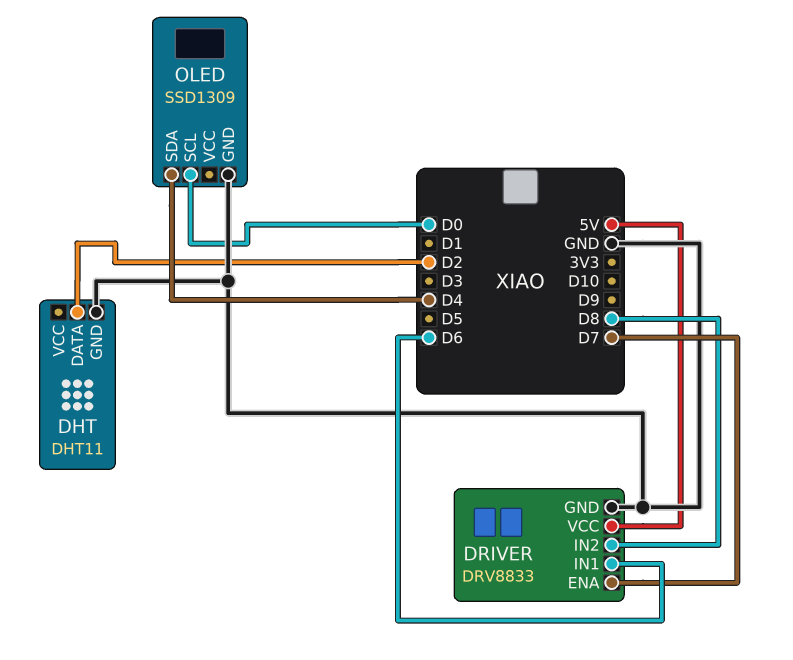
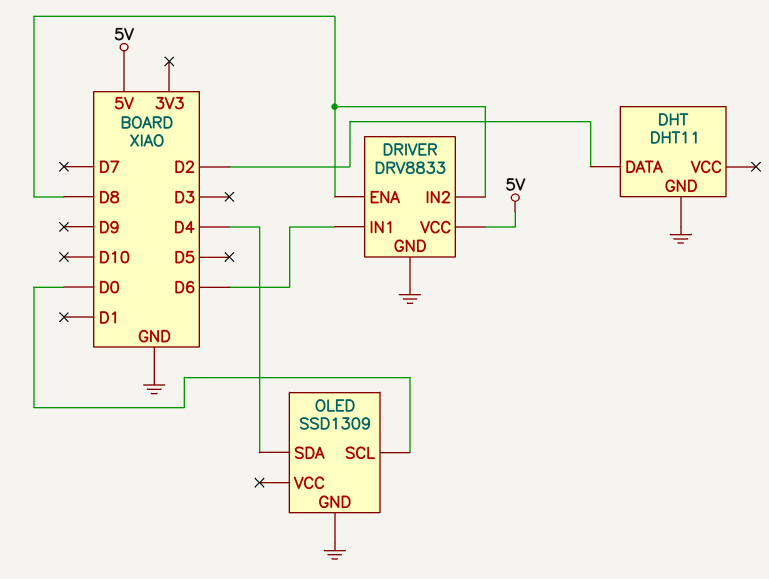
DRIVER pin ENA: D7 -> D8

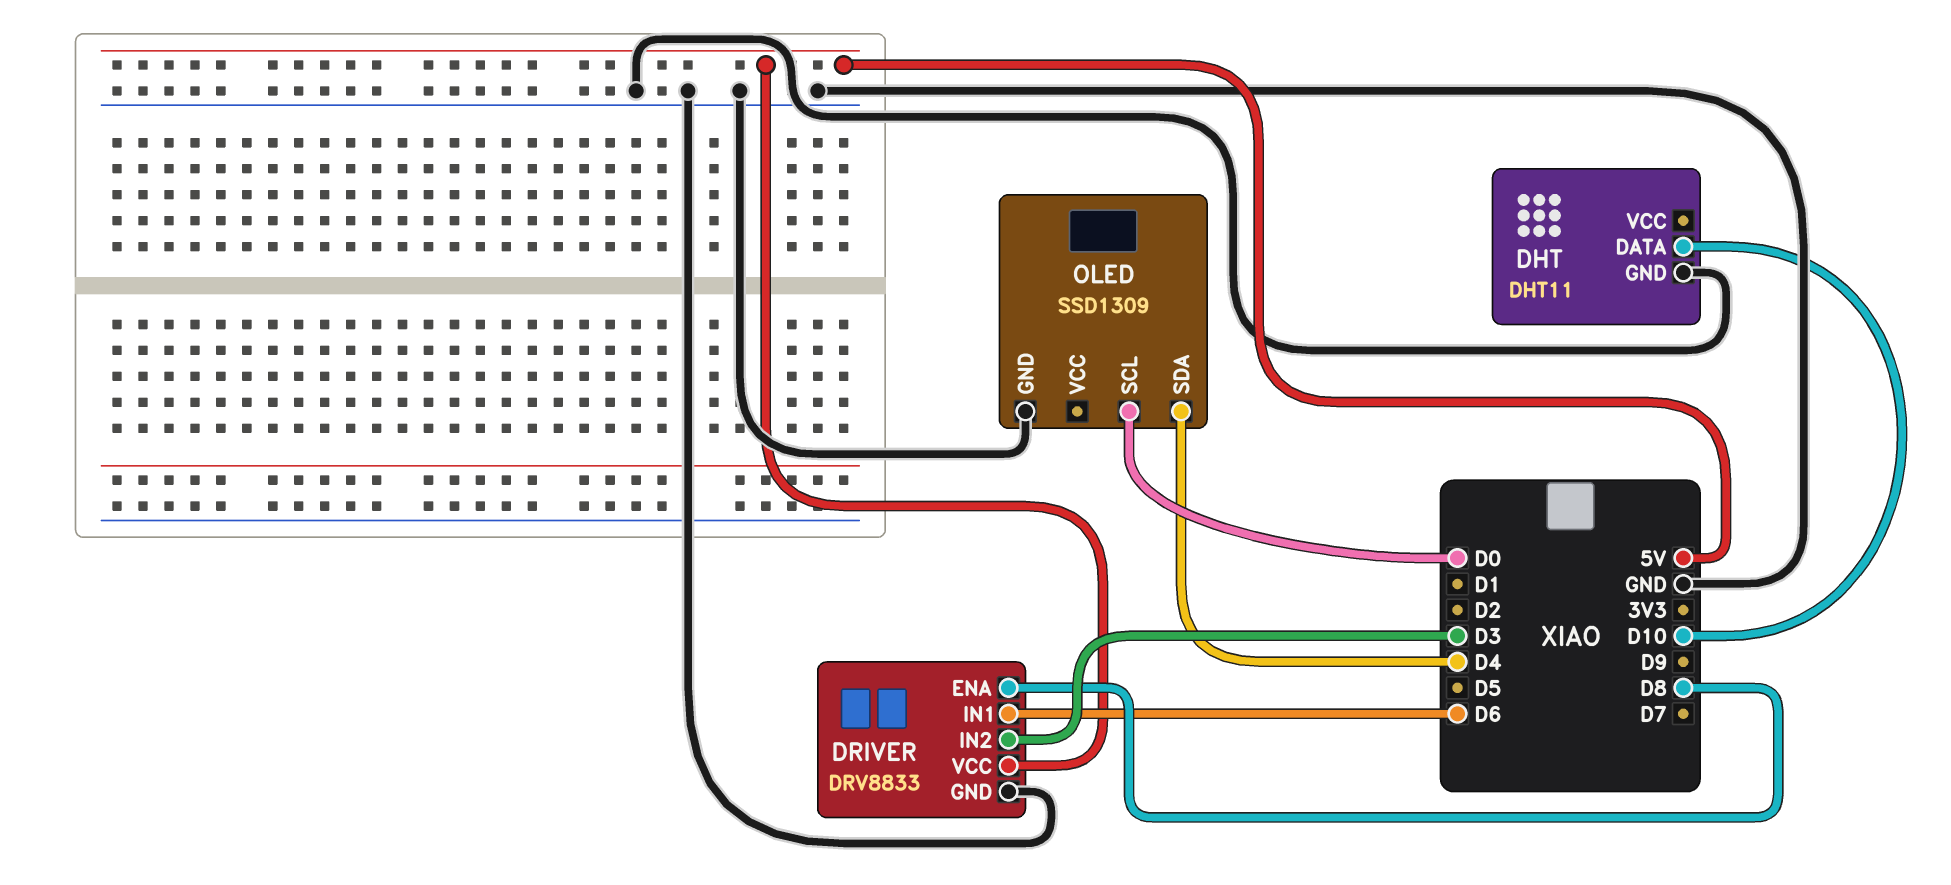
DHT pin DATA: D2 -> D10
DRIVER pin IN2: D8 -> D3

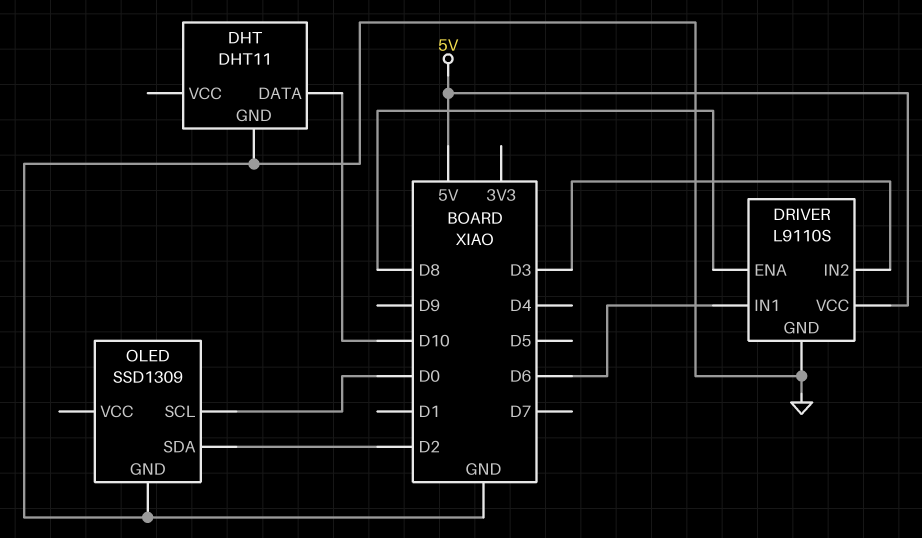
DRIVER: DRV8833 -> L9110S
OLED pin SDA: D4 -> D2

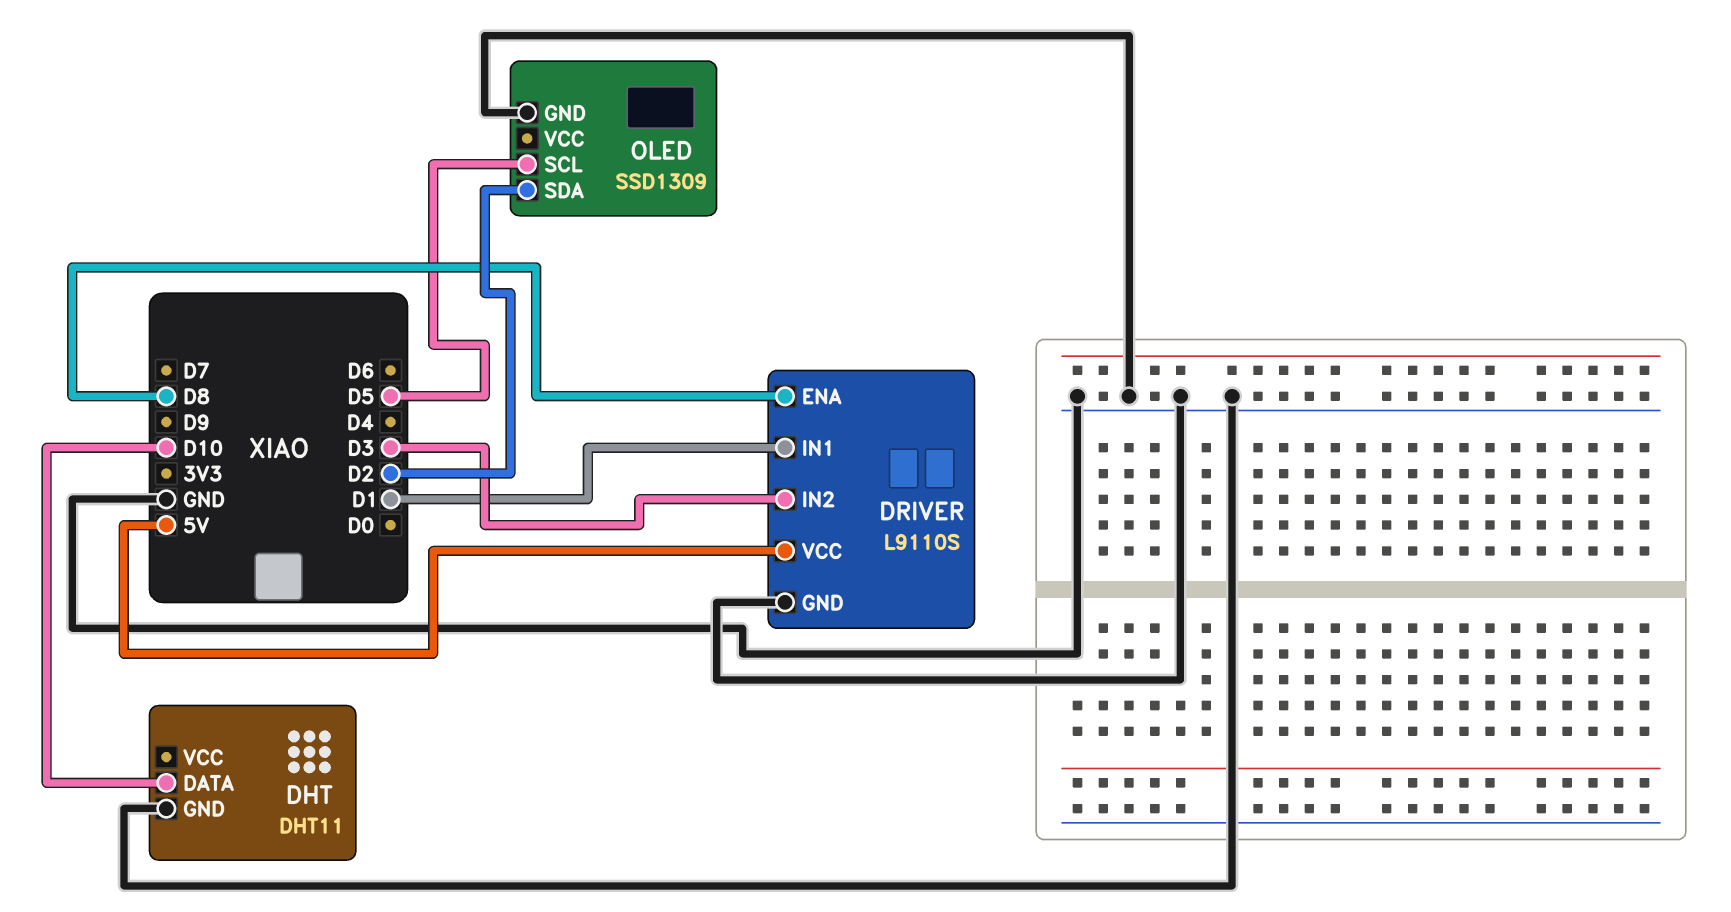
DRIVER pin IN1: D6 -> D1
OLED pin SCL: D0 -> D5

